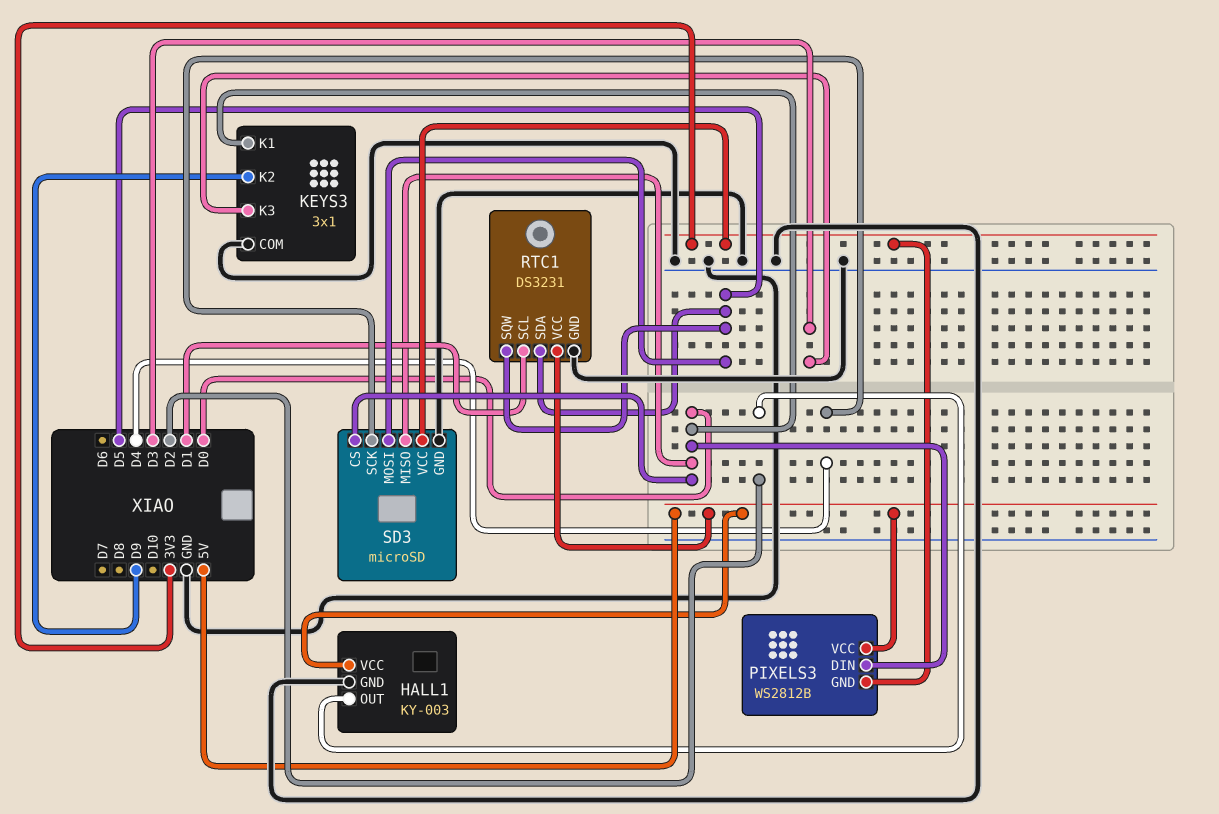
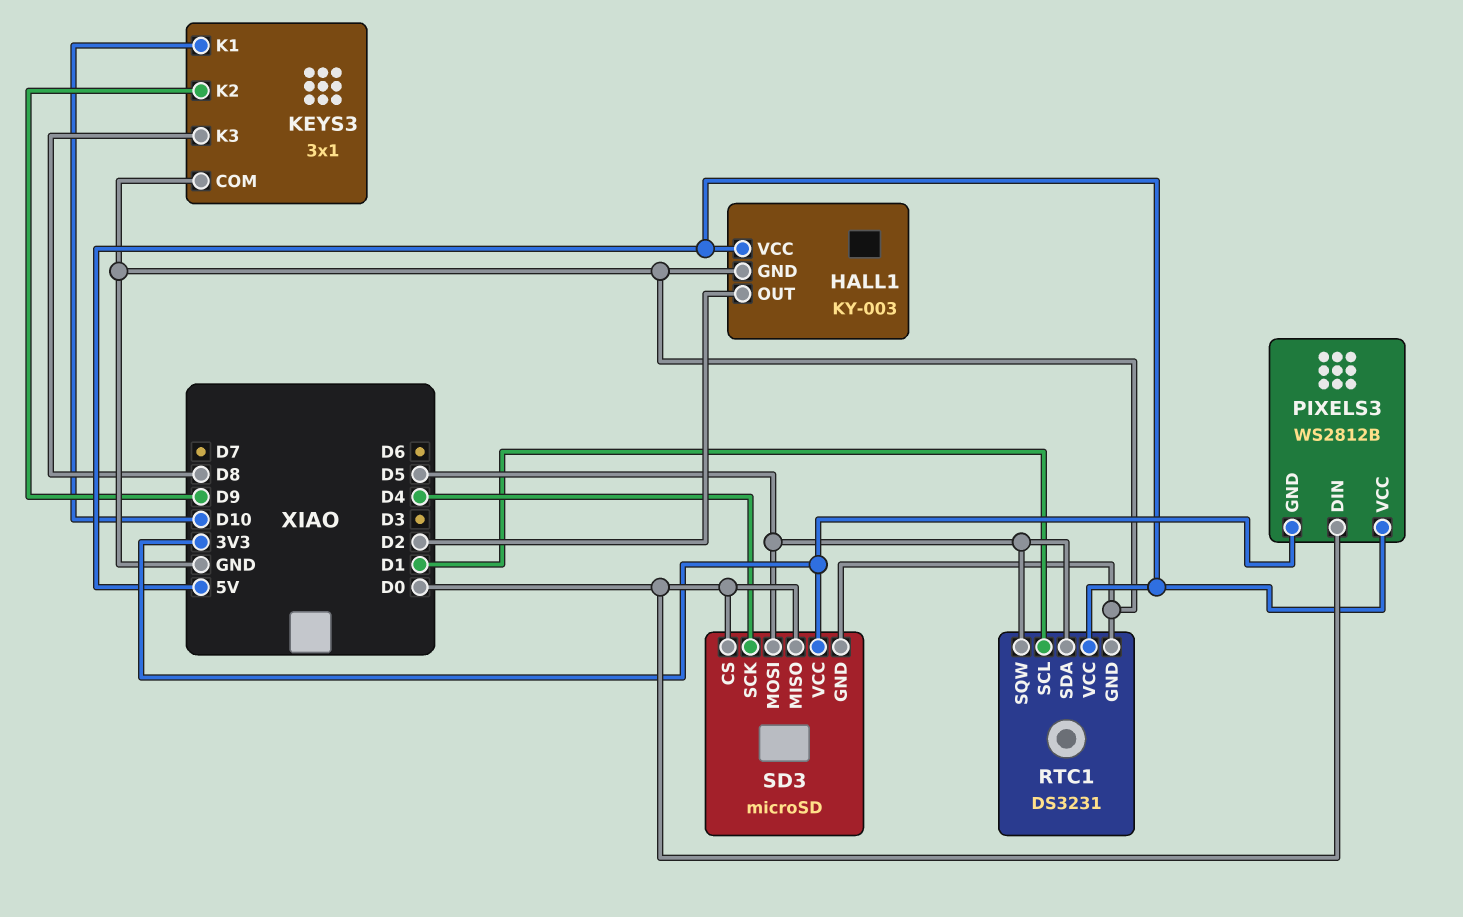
KEYS3 pin K1: D0 -> D10
KEYS3 pin K3: D3 -> D8

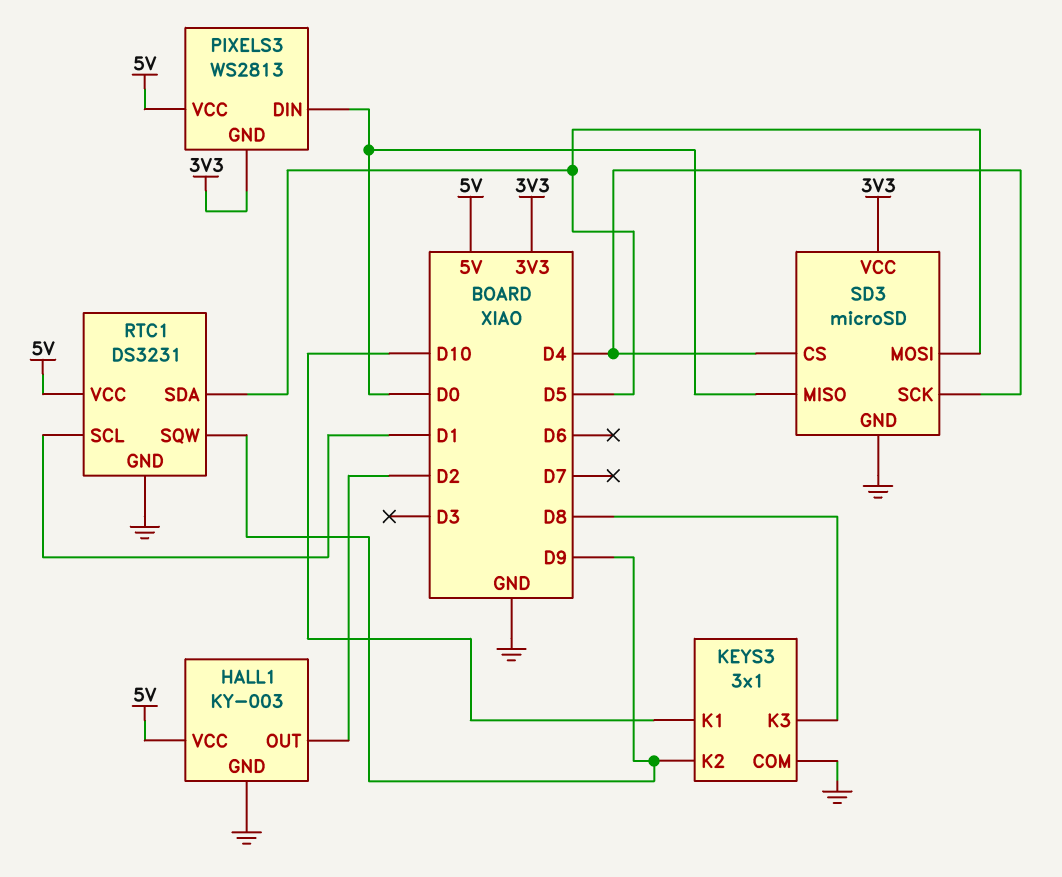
PIXELS3: WS2812B -> WS2813
RTC1 pin SQW: D5 -> D9
SD3 pin CS: D0 -> D4

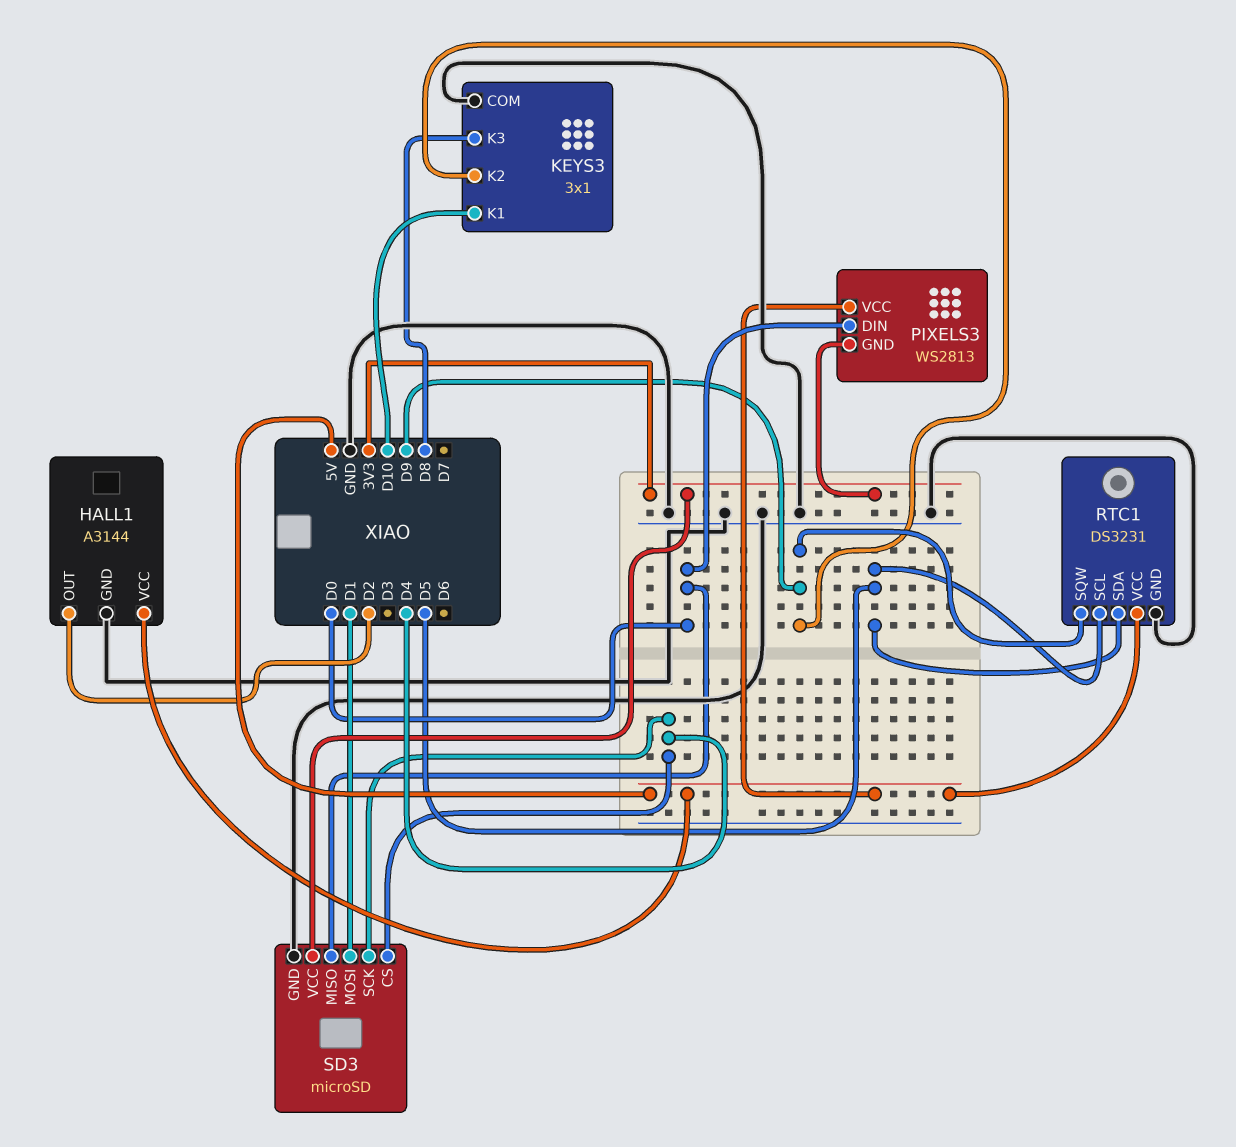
HALL1: KY-003 -> A3144
RTC1 pin SCL: D1 -> D5
SD3 pin MOSI: D5 -> D1

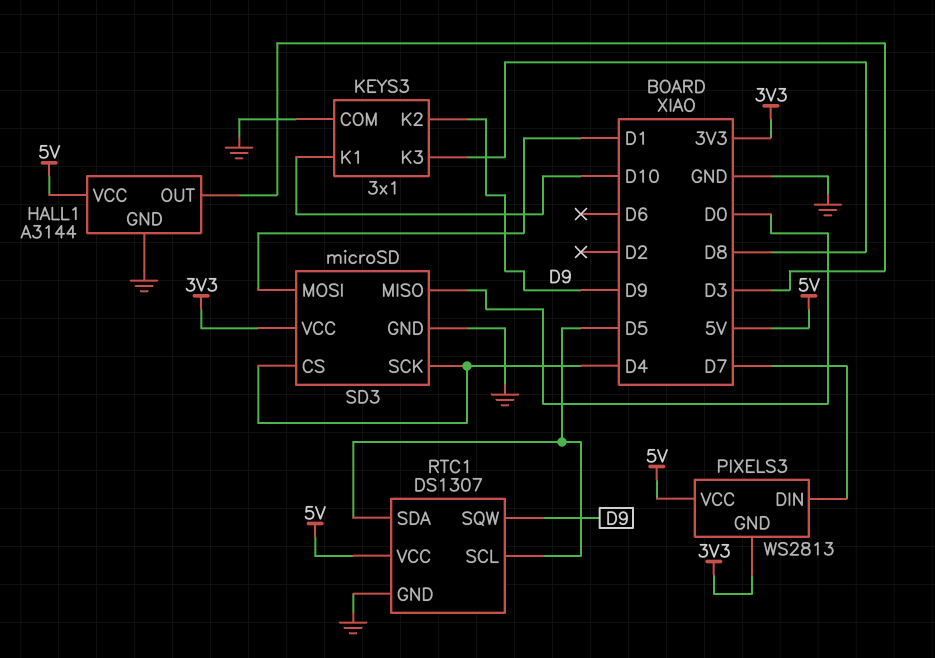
HALL1 pin OUT: D2 -> D3
PIXELS3 pin DIN: D0 -> D7
RTC1: DS3231 -> DS1307

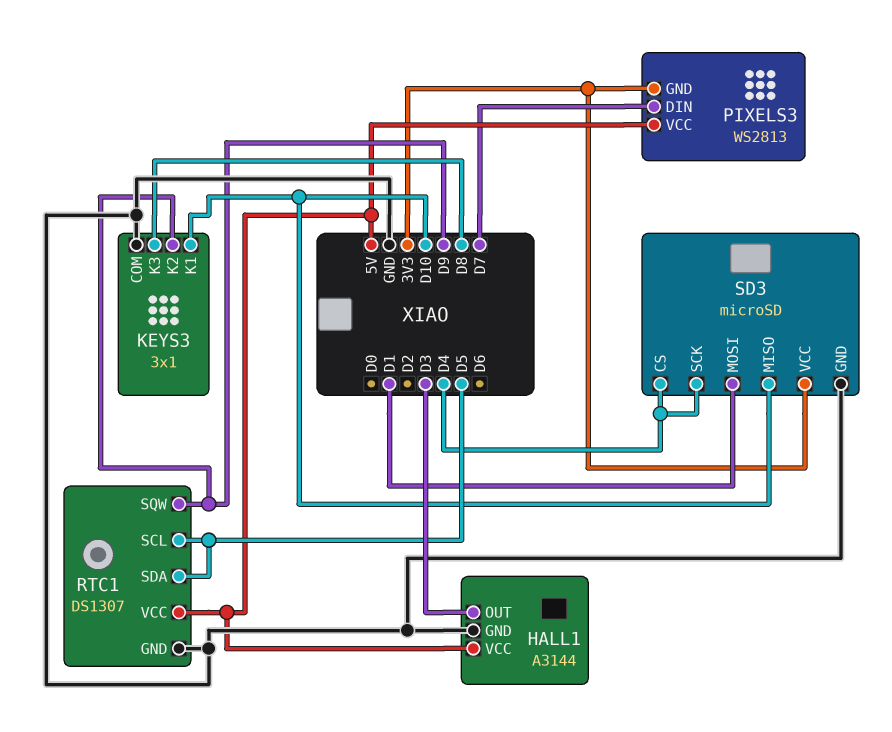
SD3 pin MISO: D0 -> D10

